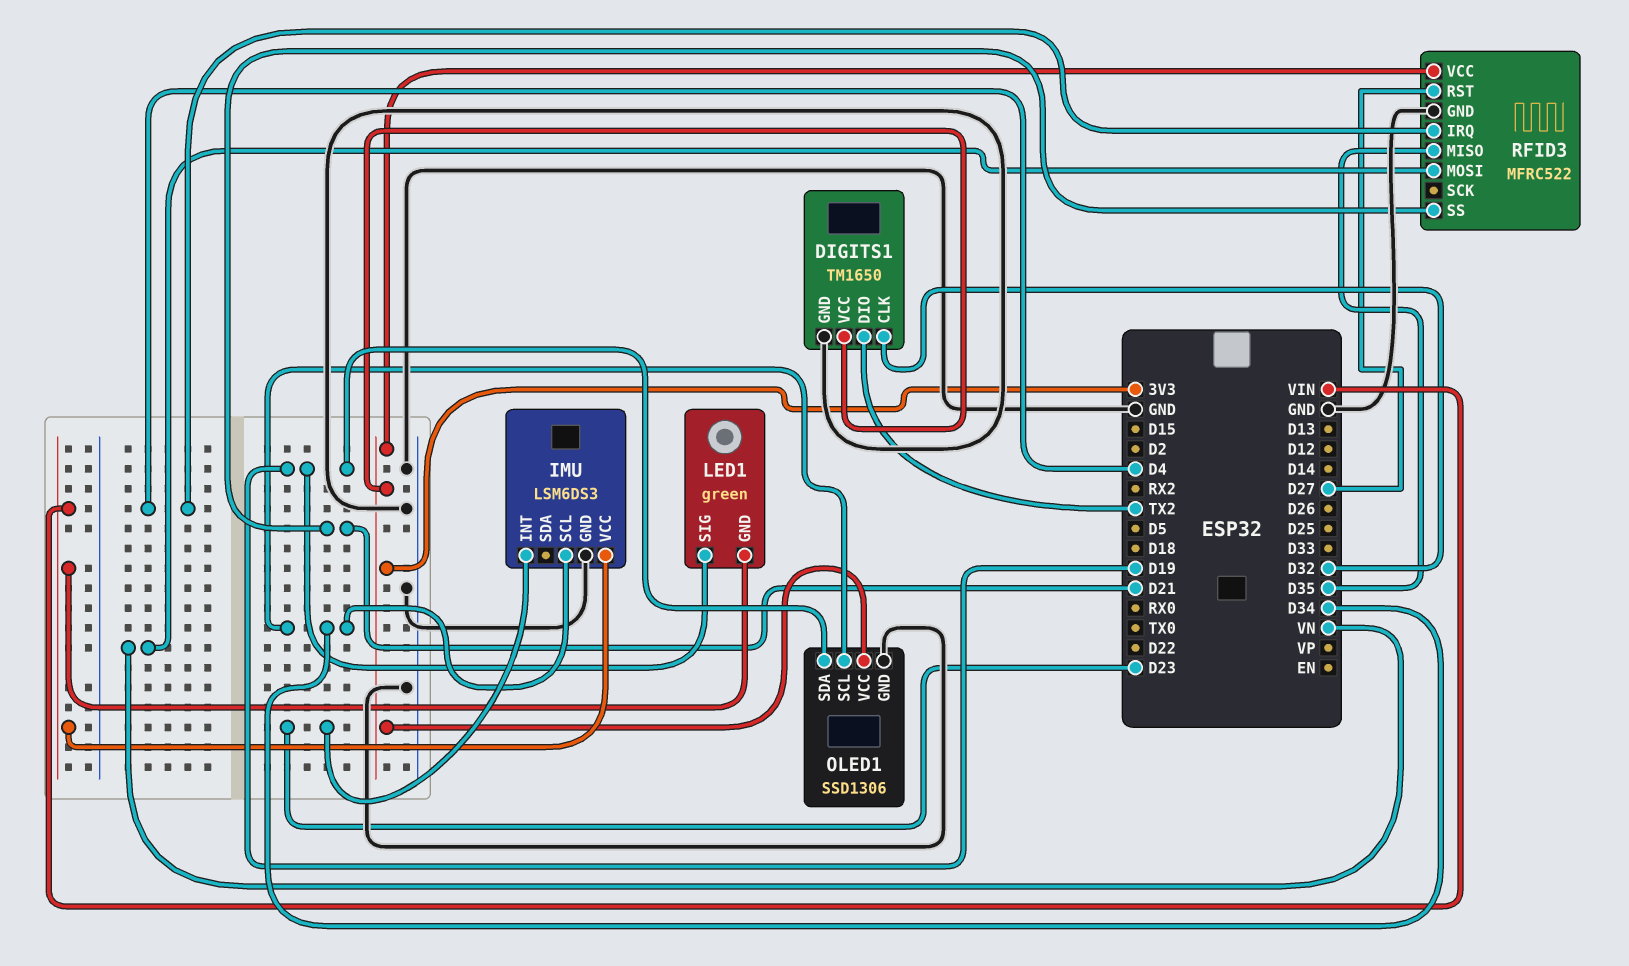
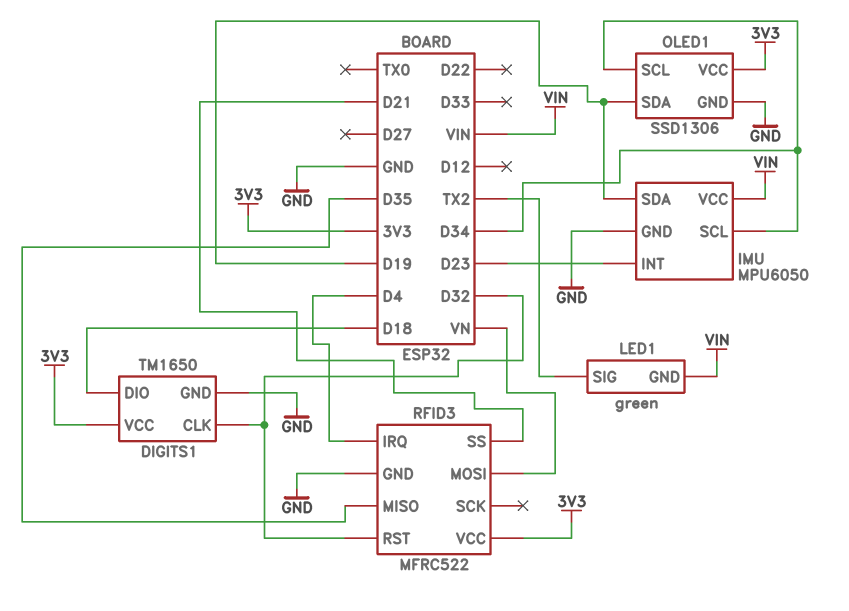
DIGITS1 pin DIO: TX2 -> D18
IMU: LSM6DS3 -> MPU6050
IMU pin SDA: none -> D19
LED1 pin SIG: D19 -> TX2
RFID3 pin RST: D27 -> D32

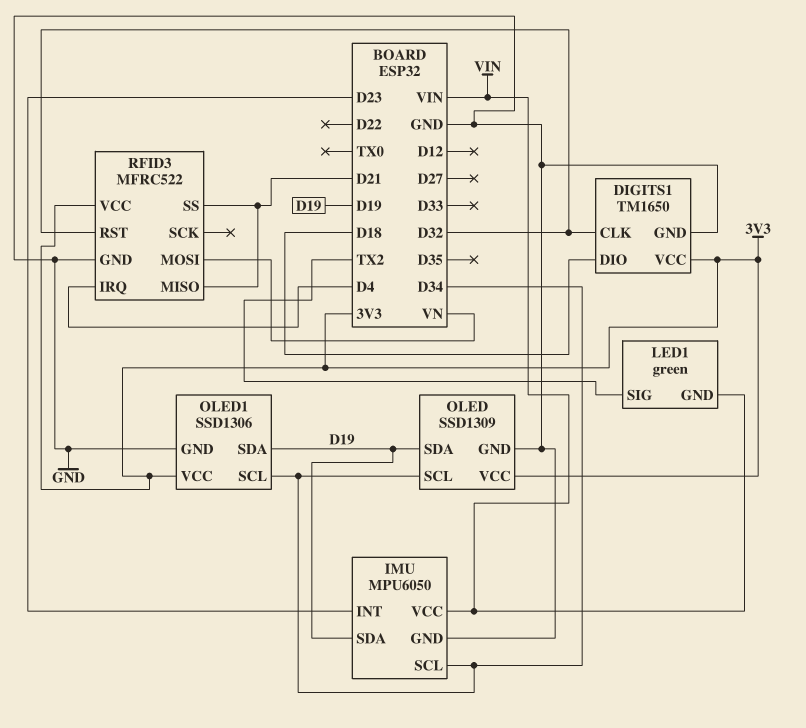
OLED: none -> SSD1309
OLED pin GND: none -> GND
OLED pin SCL: none -> D34
OLED pin SDA: none -> D19
OLED pin VCC: none -> 3V3
RFID3 pin MISO: D35 -> D21

